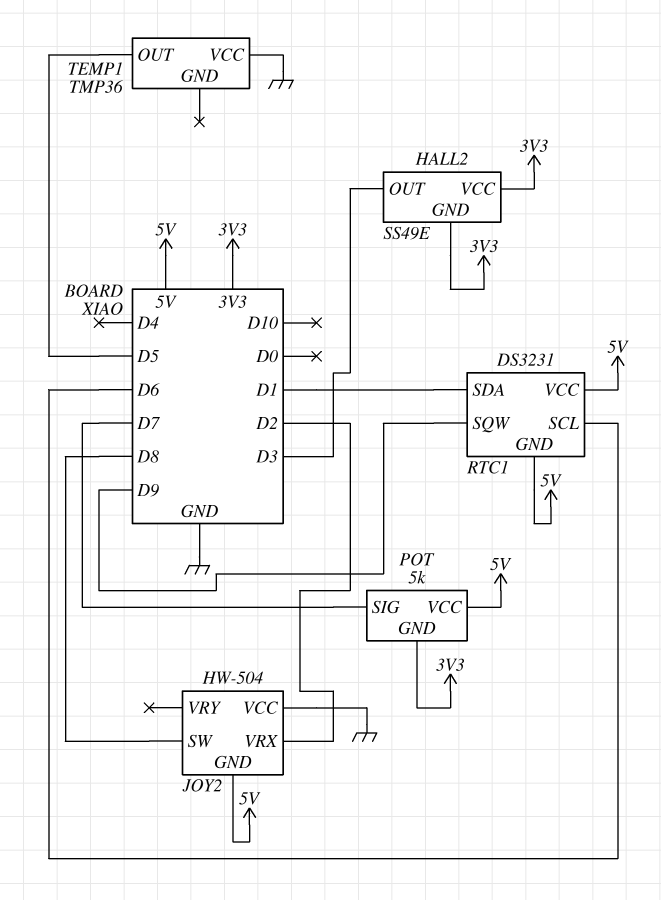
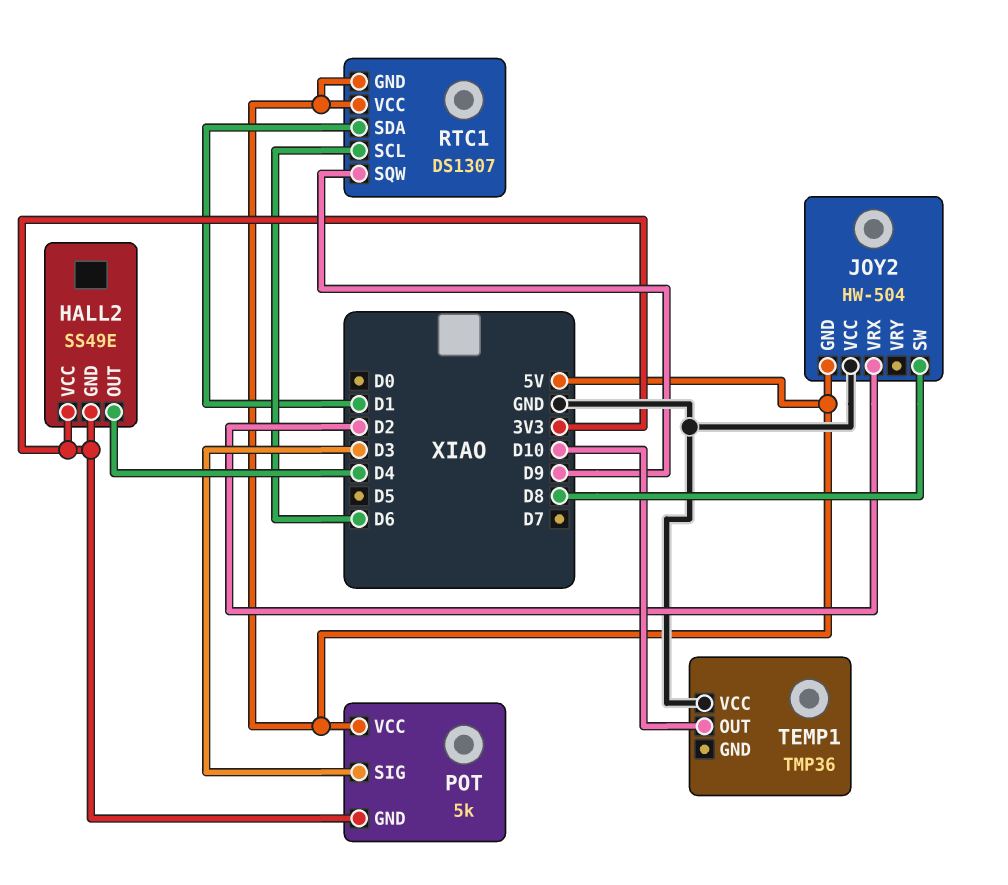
HALL2 pin OUT: D3 -> D4
POT pin SIG: D7 -> D3
RTC1: DS3231 -> DS1307
TEMP1 pin OUT: D5 -> D10

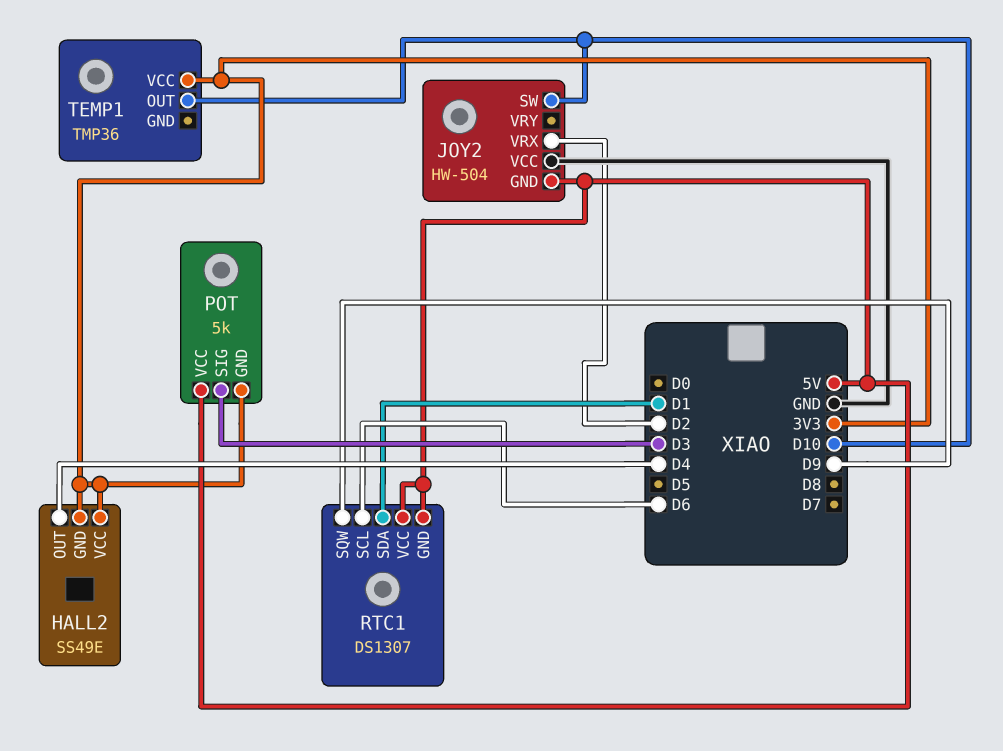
JOY2 pin SW: D8 -> D10
TEMP1 pin VCC: GND -> 3V3

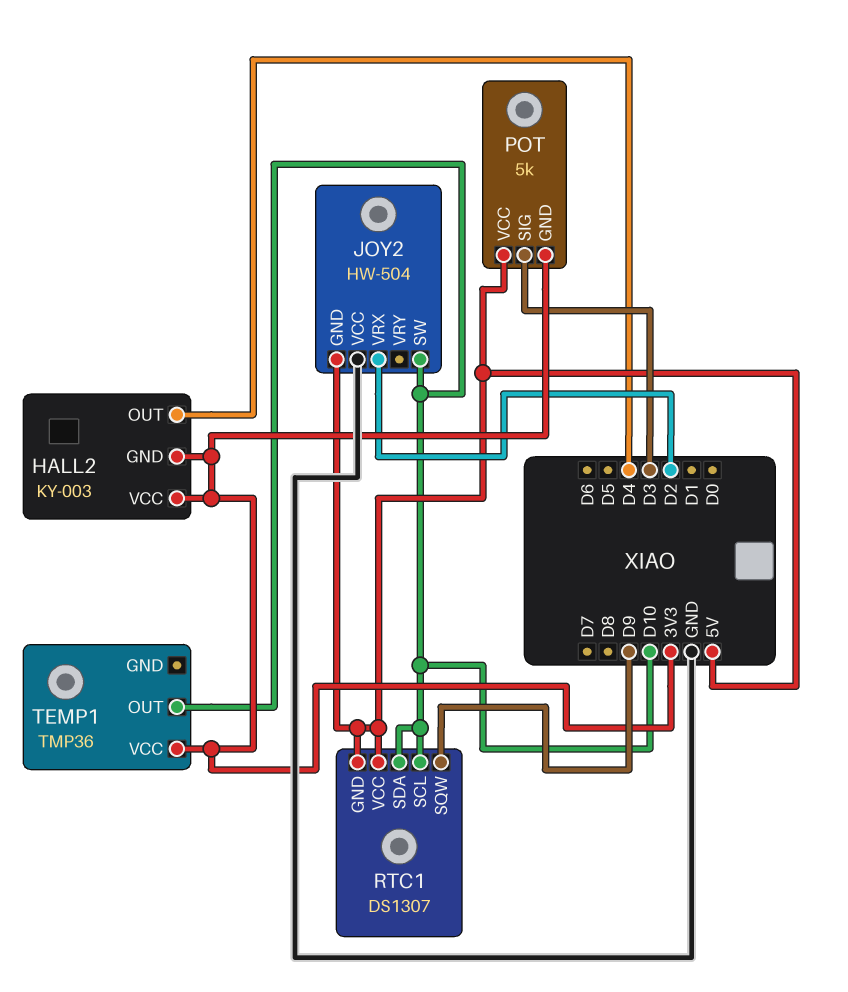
HALL2: SS49E -> KY-003
RTC1 pin SCL: D6 -> D10
RTC1 pin SDA: D1 -> D10

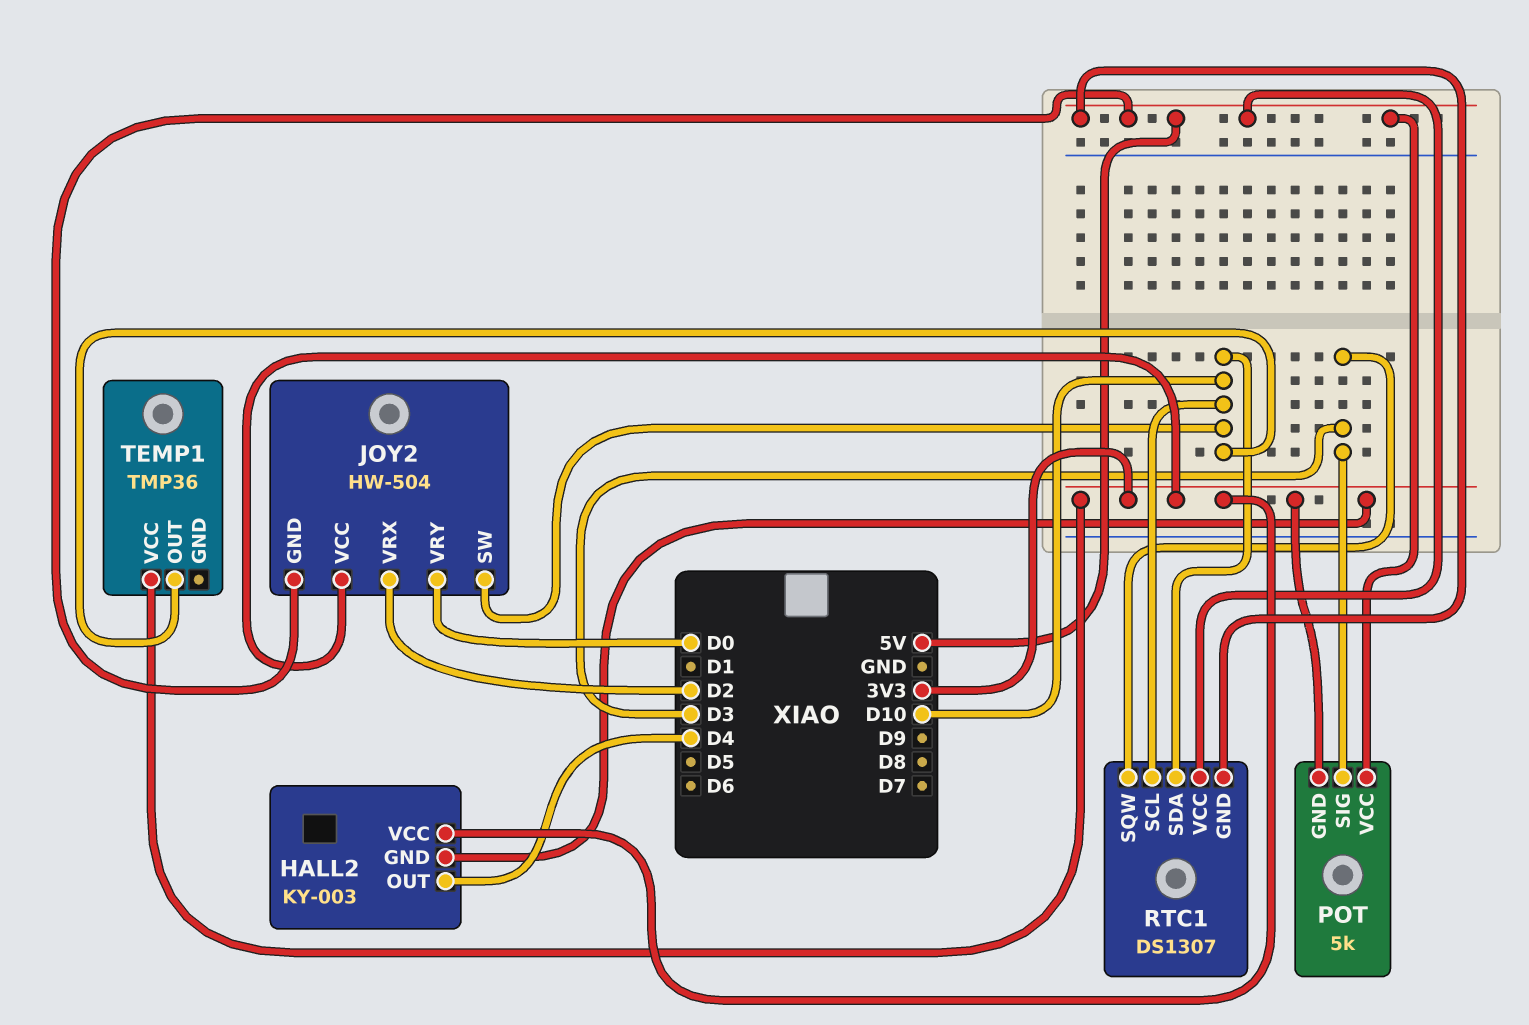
JOY2 pin VCC: GND -> 3V3
JOY2 pin VRY: none -> D0
RTC1 pin SQW: D9 -> D3

